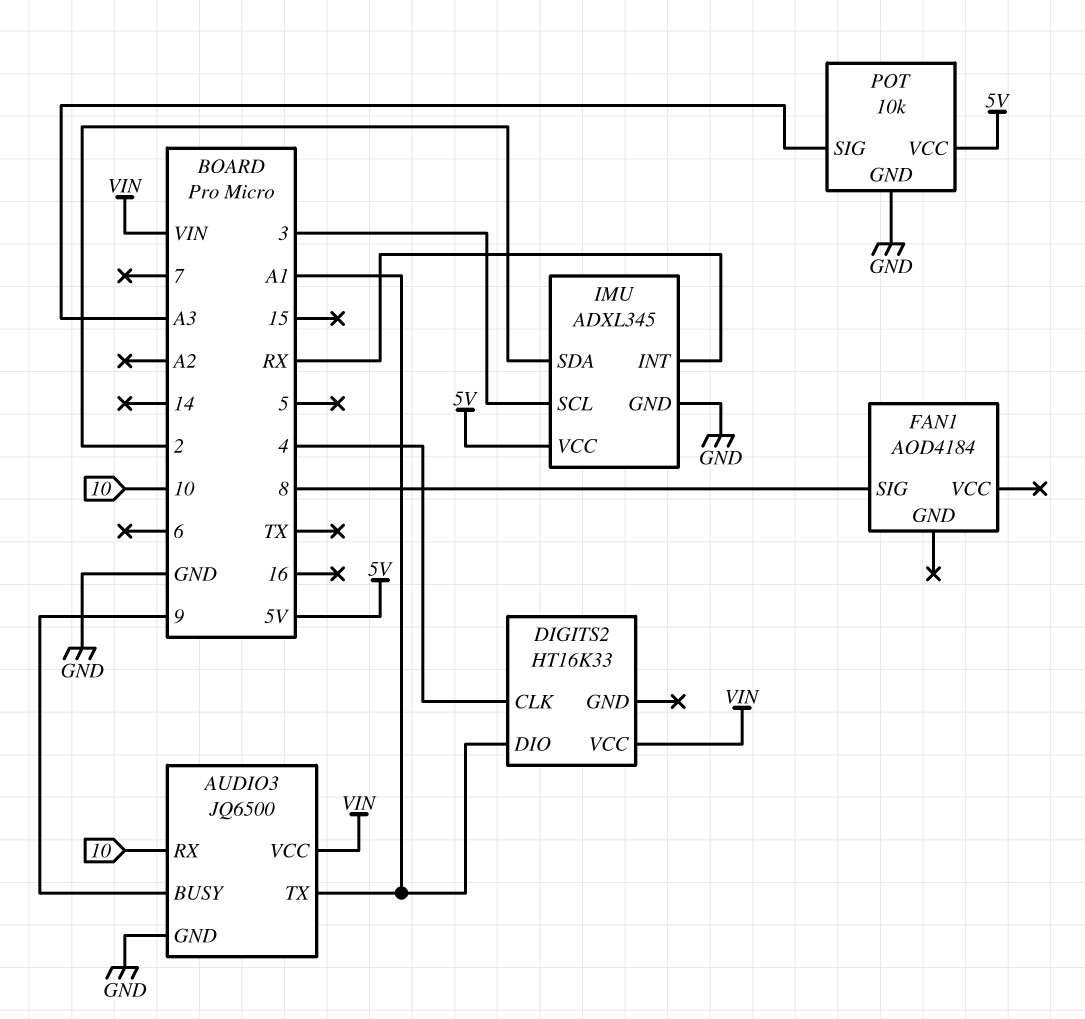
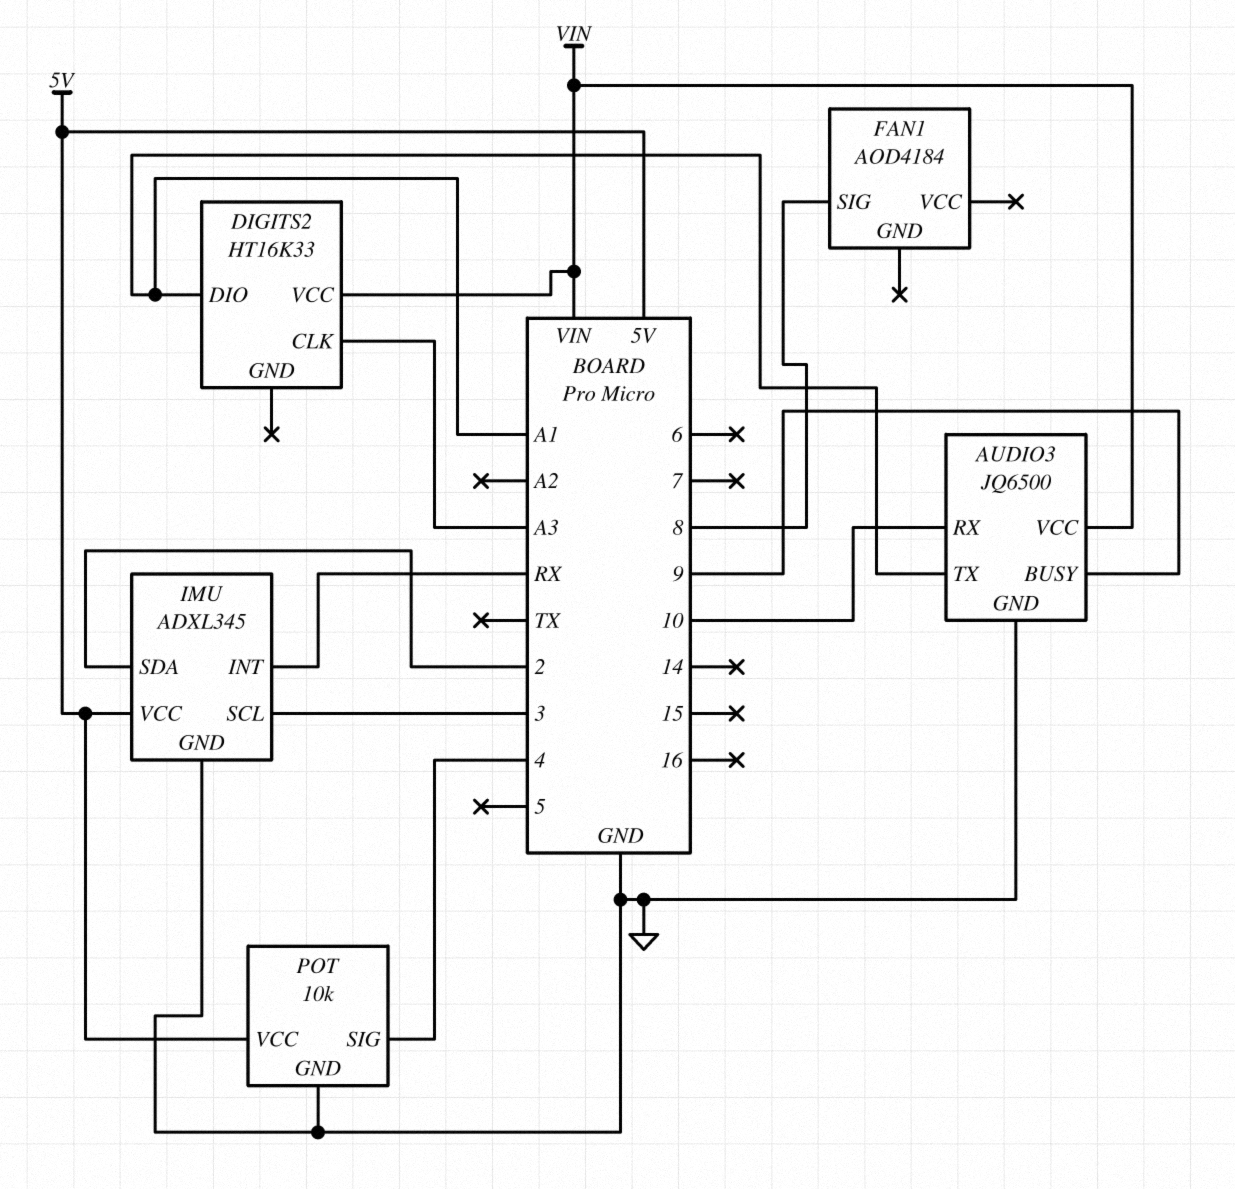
DIGITS2 pin CLK: 4 -> A3
POT pin SIG: A3 -> 4

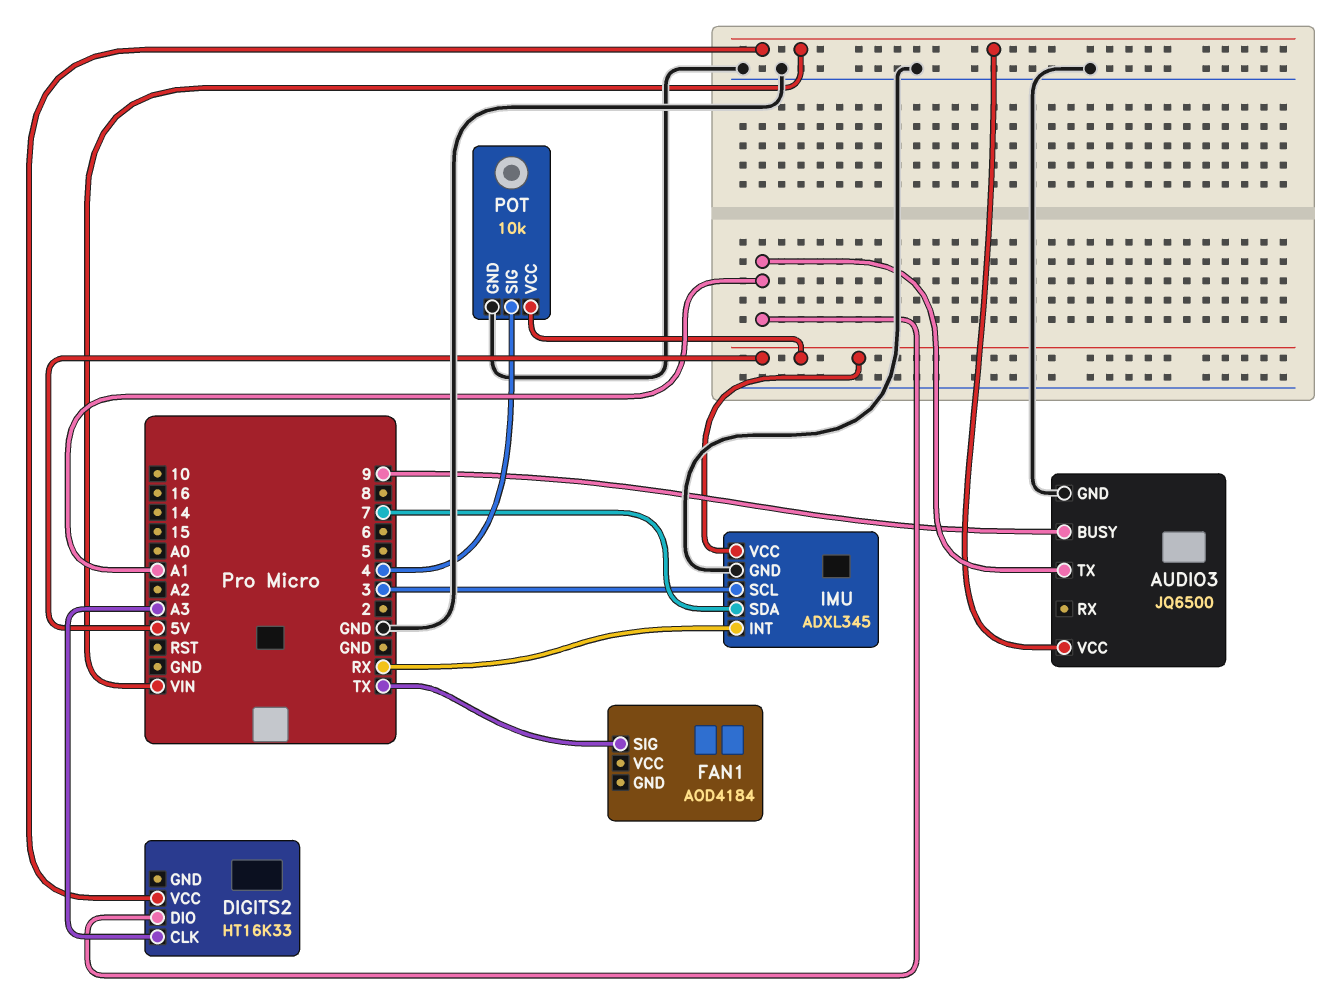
AUDIO3 pin RX: 10 -> none
FAN1 pin SIG: 8 -> TX
IMU pin SDA: 2 -> 7

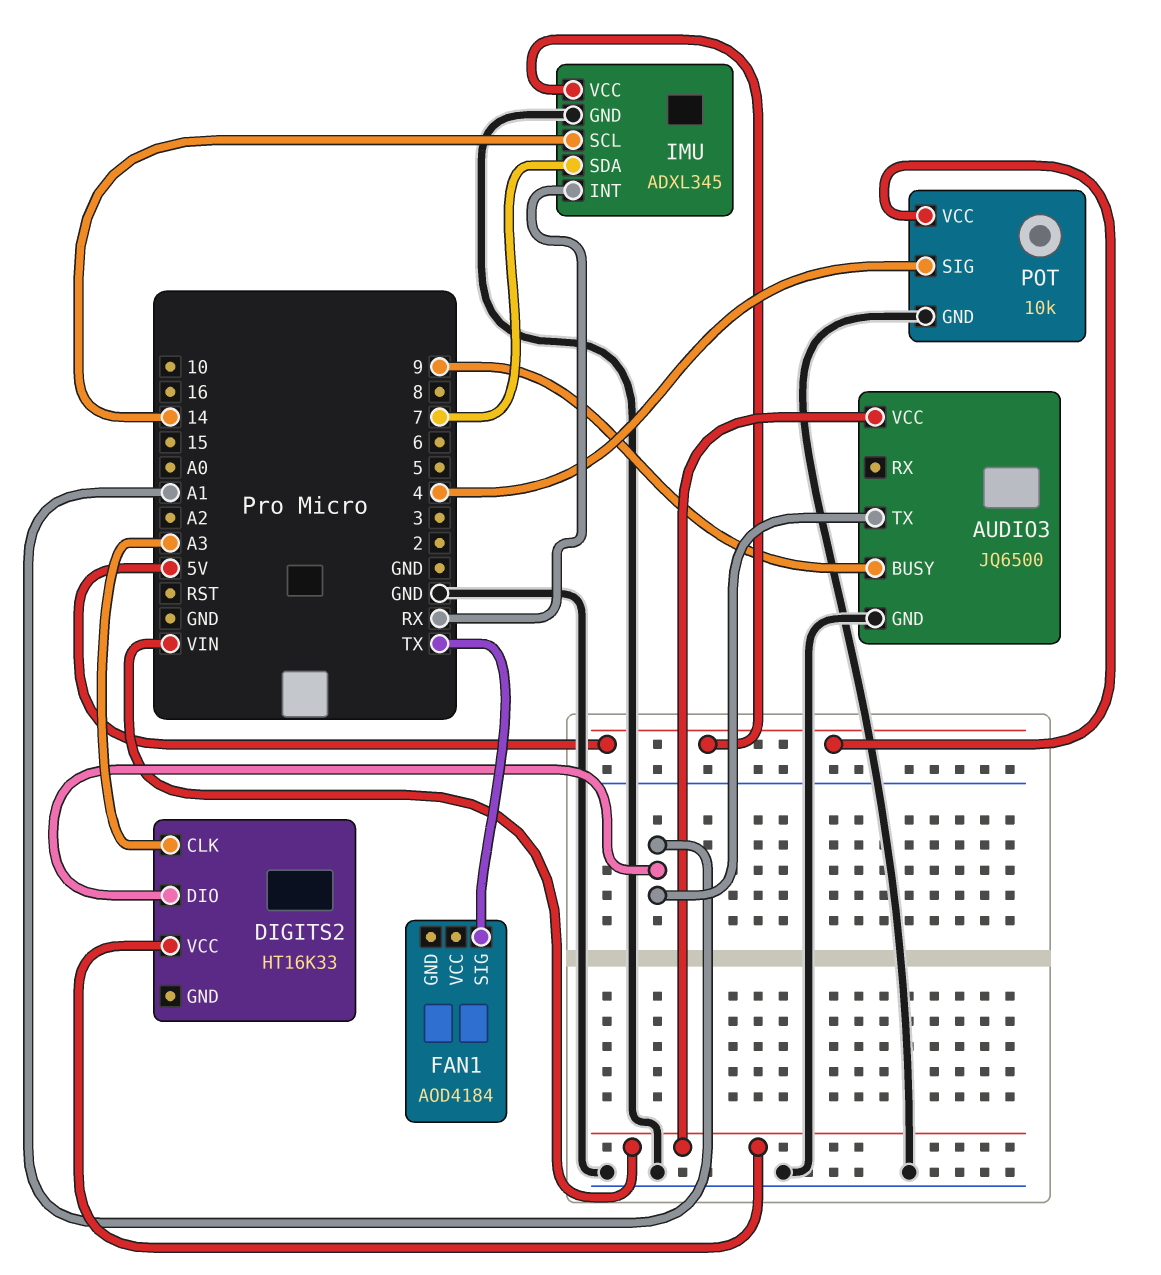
IMU pin SCL: 3 -> 14

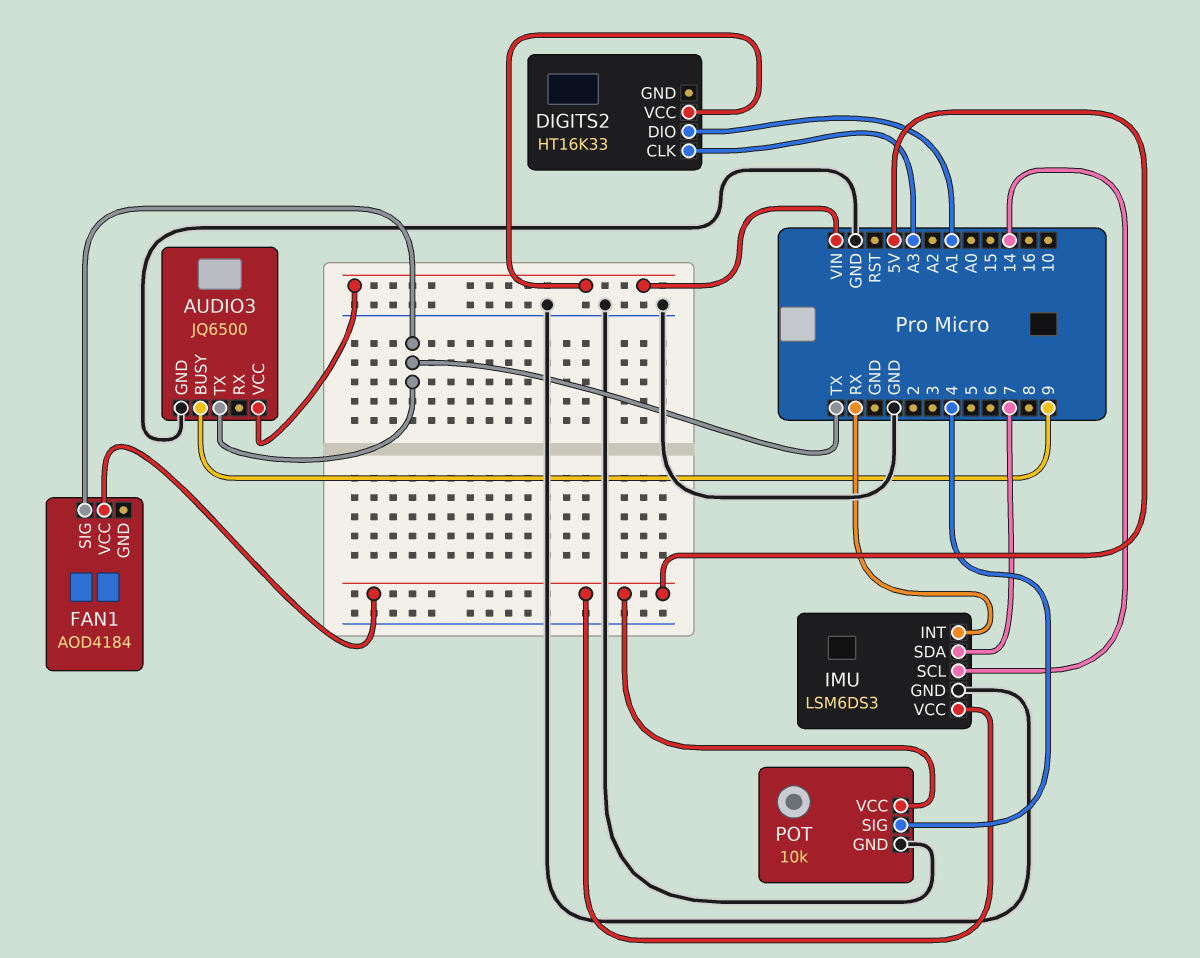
AUDIO3 pin TX: A1 -> TX
FAN1 pin VCC: none -> 5V
IMU: ADXL345 -> LSM6DS3

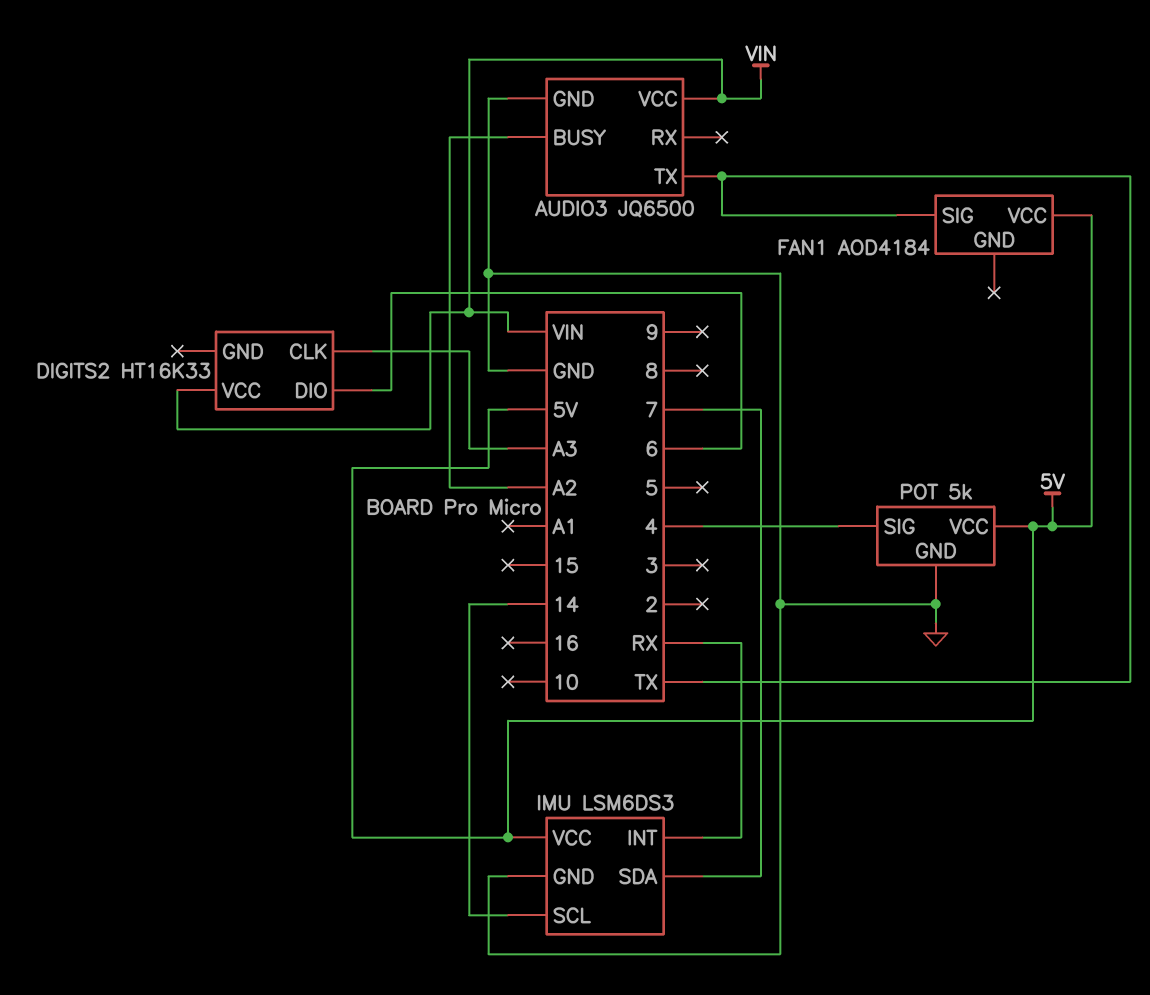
AUDIO3 pin BUSY: 9 -> A2
DIGITS2 pin DIO: A1 -> 6
POT: 10k -> 5k

